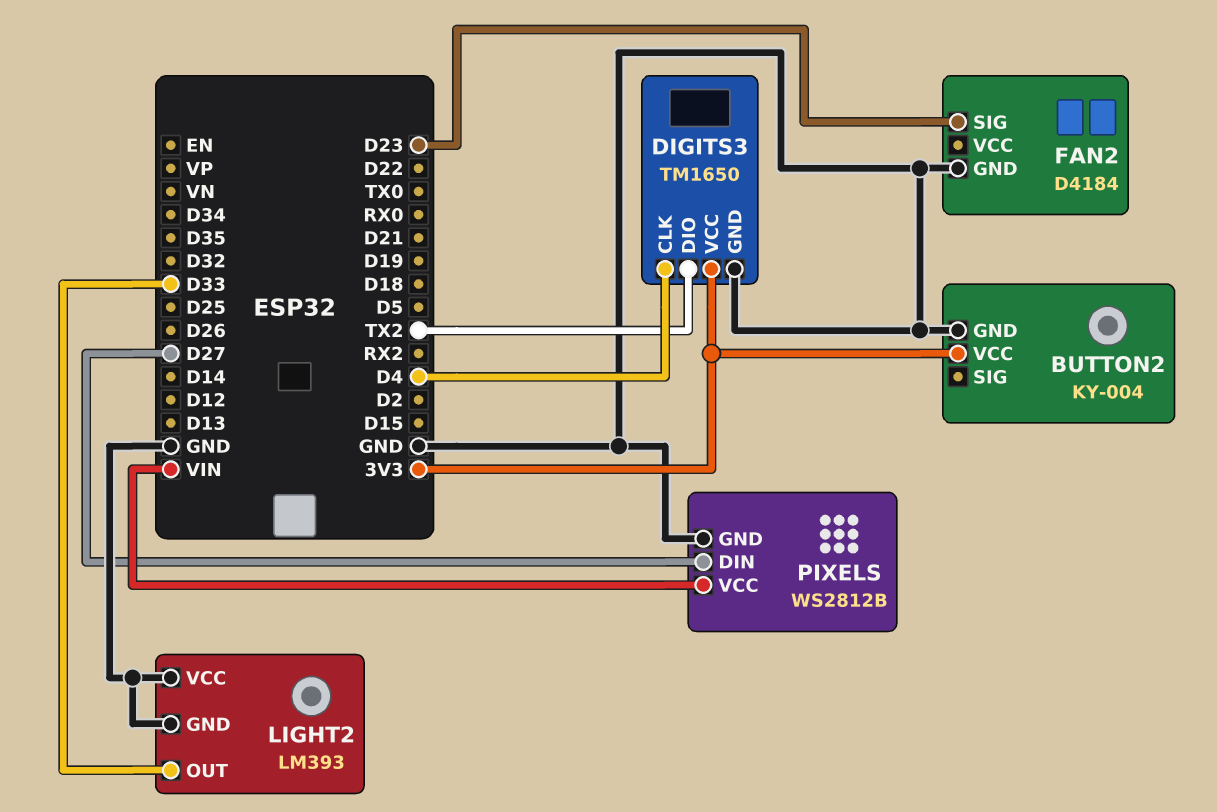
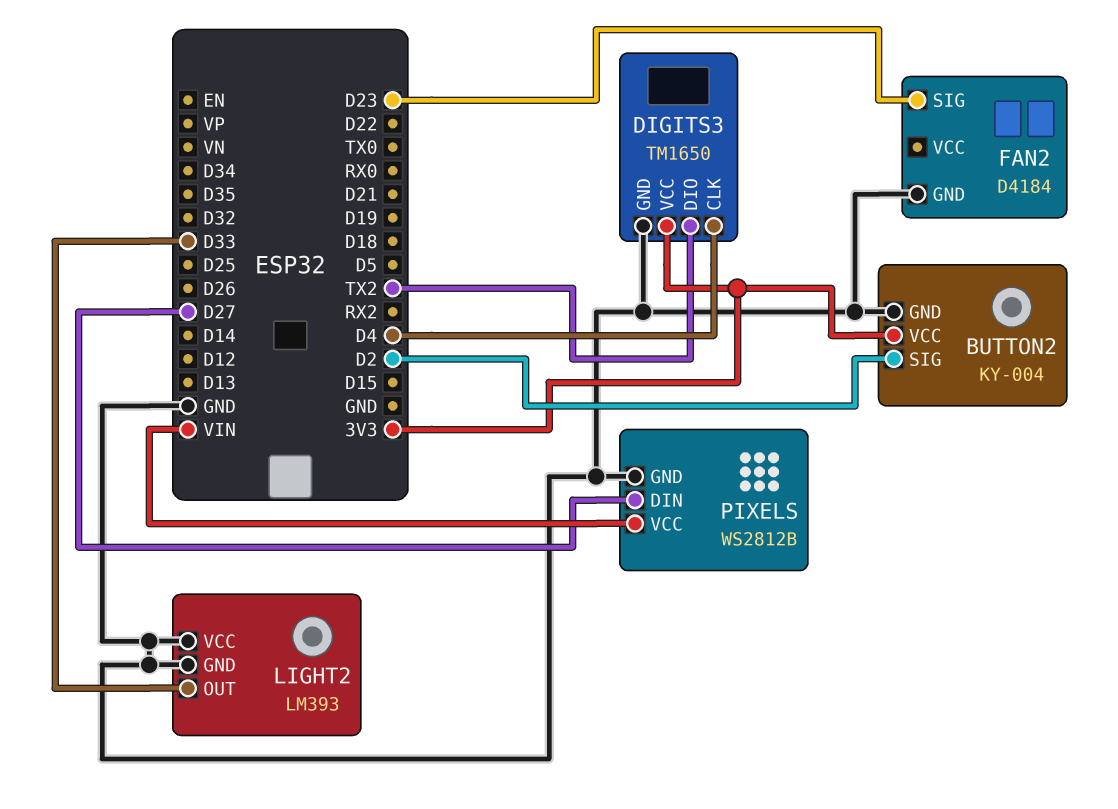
BUTTON2 pin SIG: none -> D2

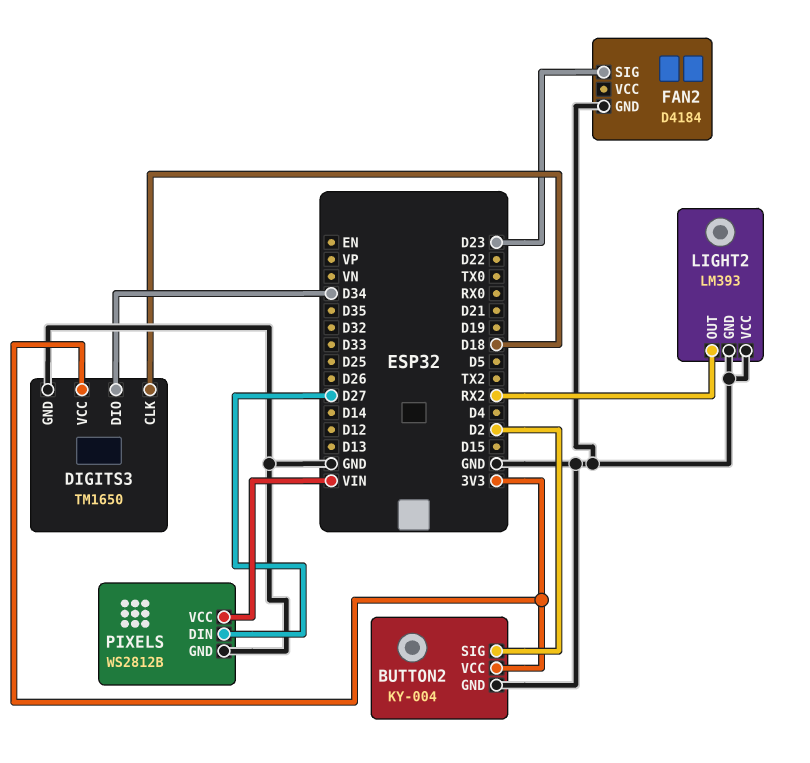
DIGITS3 pin CLK: D4 -> D18
DIGITS3 pin DIO: TX2 -> D34
LIGHT2 pin OUT: D33 -> RX2

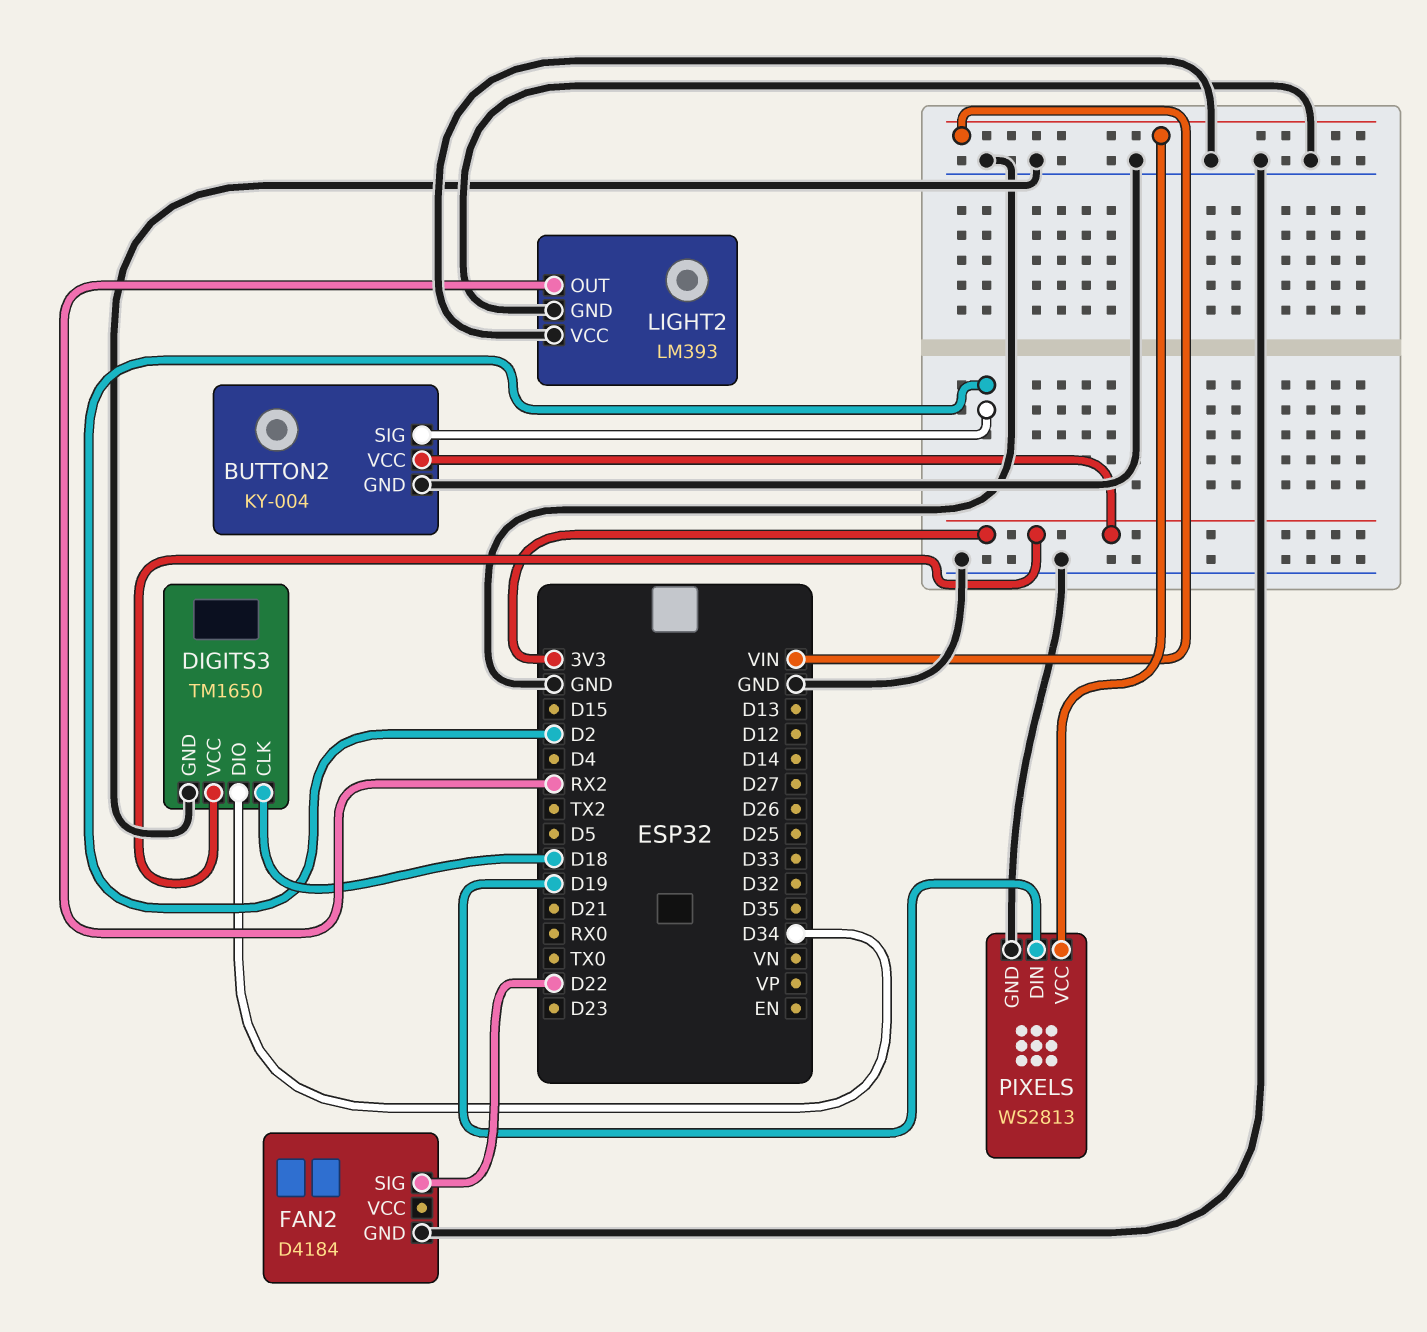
FAN2 pin SIG: D23 -> D22
PIXELS: WS2812B -> WS2813
PIXELS pin DIN: D27 -> D19

